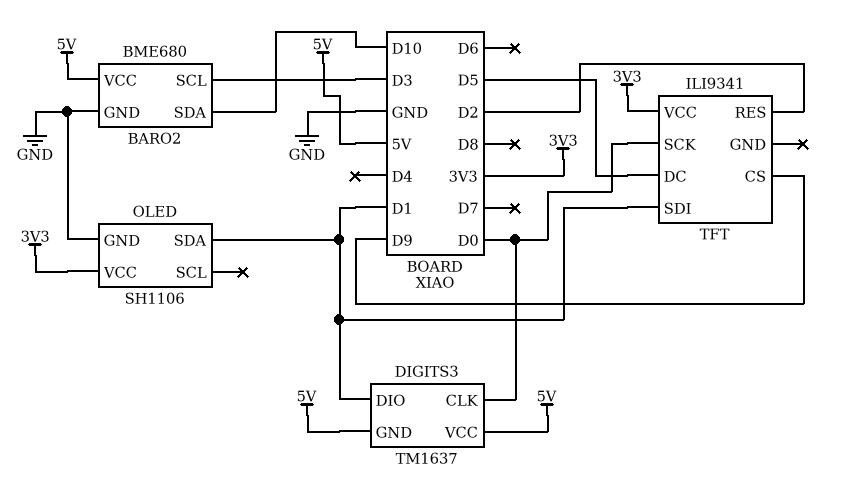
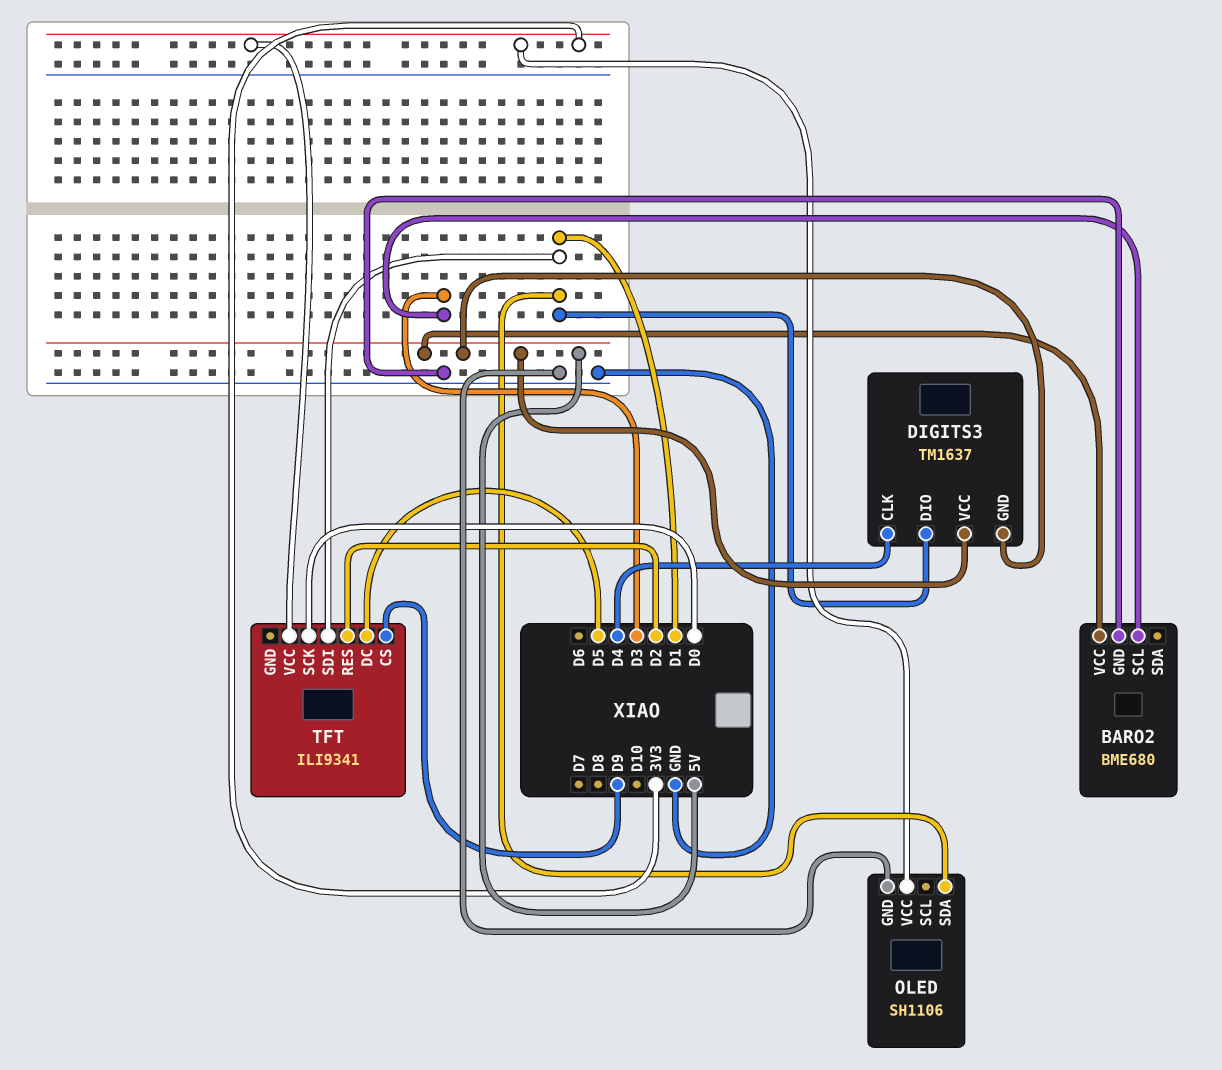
BARO2 pin SDA: D10 -> none
DIGITS3 pin CLK: D0 -> D4

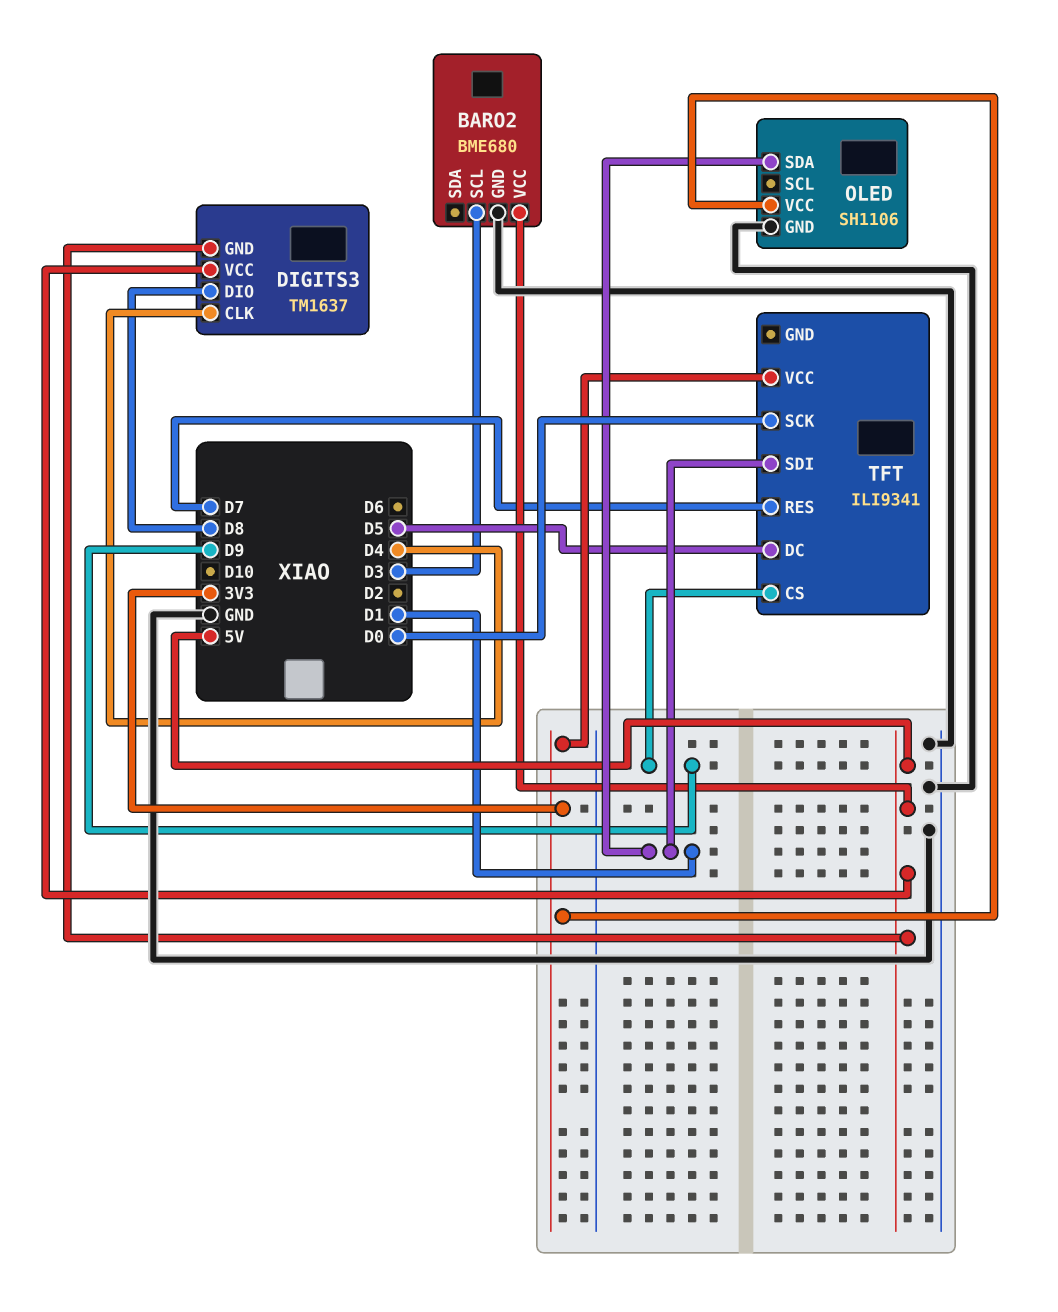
DIGITS3 pin DIO: D1 -> D8
TFT pin RES: D2 -> D7

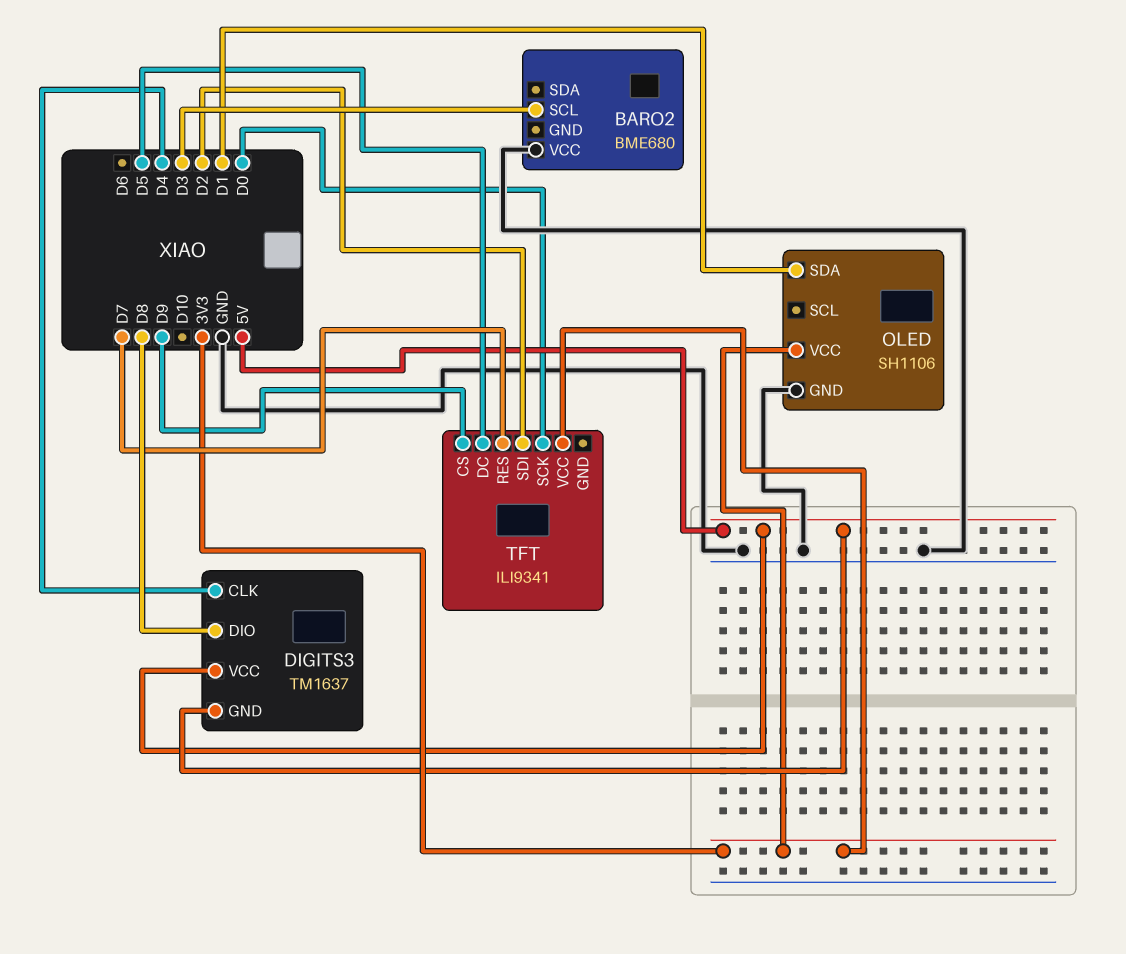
BARO2 pin GND: GND -> none
BARO2 pin VCC: 5V -> GND
TFT pin SDI: D1 -> D2

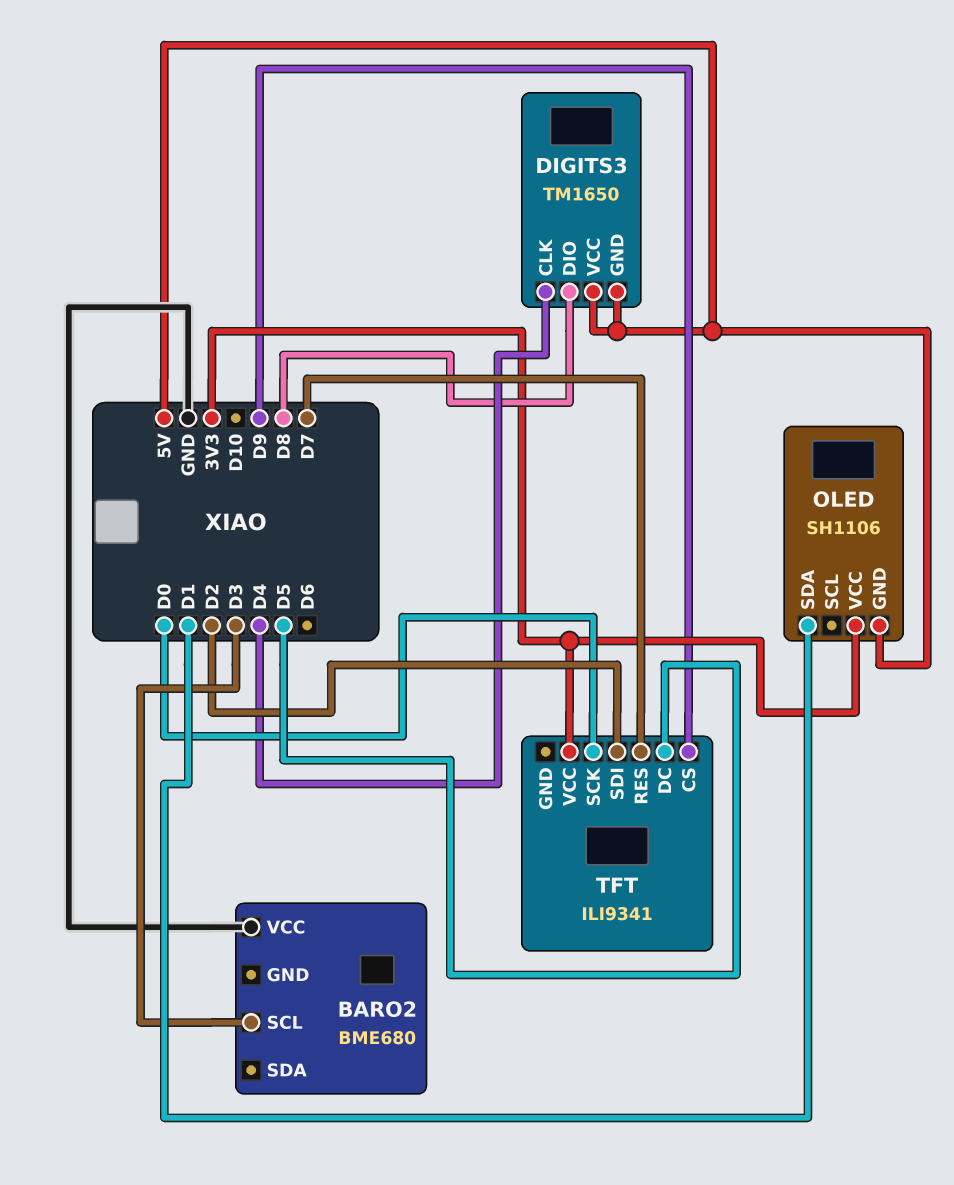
DIGITS3: TM1637 -> TM1650
OLED pin GND: GND -> 5V

